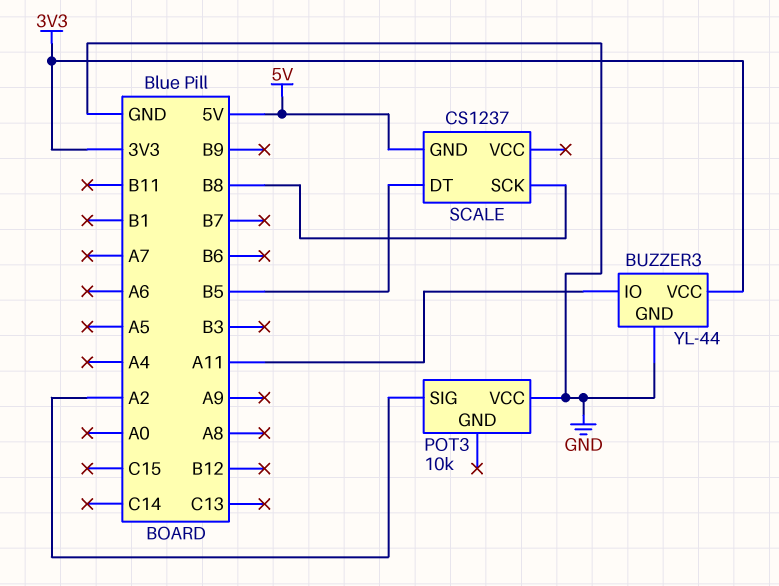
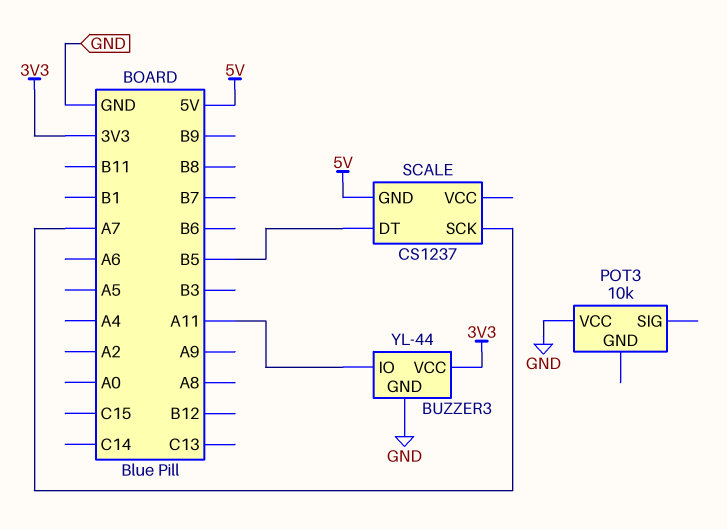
POT3 pin SIG: A2 -> none
SCALE pin SCK: B8 -> A7

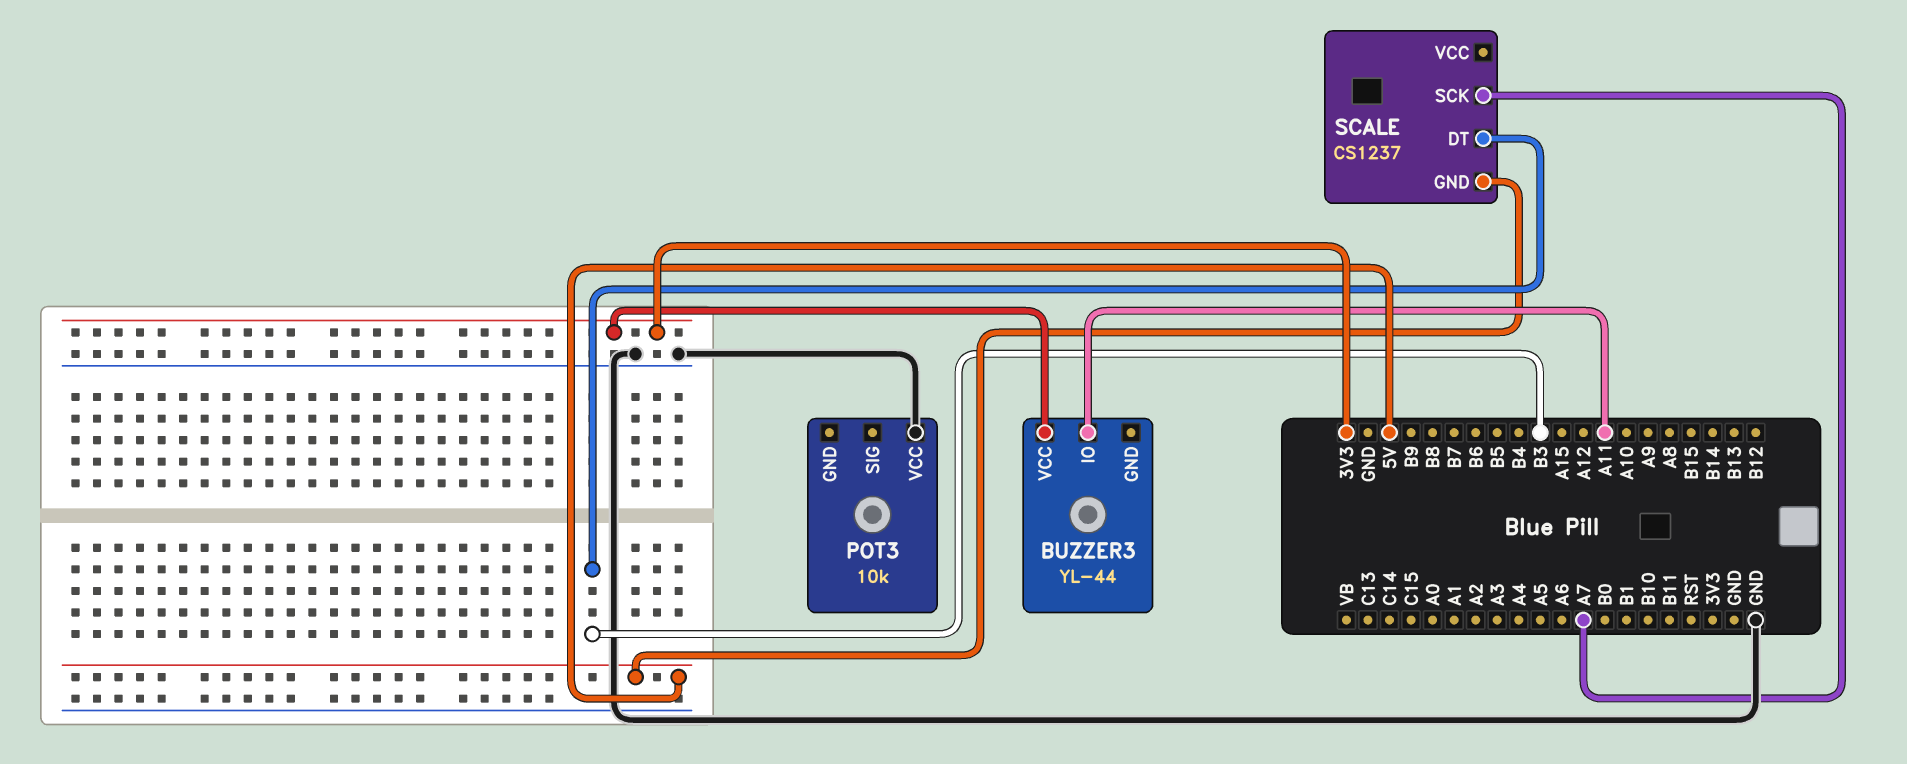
BUZZER3 pin GND: GND -> none
SCALE pin DT: B5 -> B3

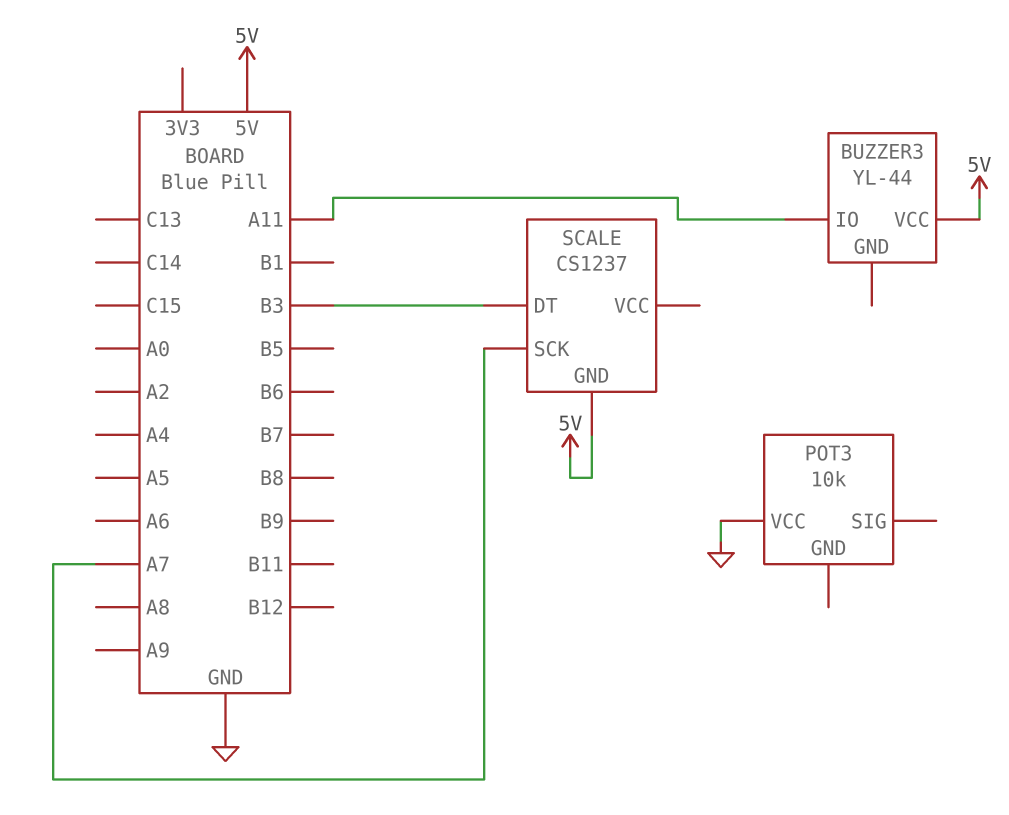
BUZZER3 pin VCC: 3V3 -> 5V

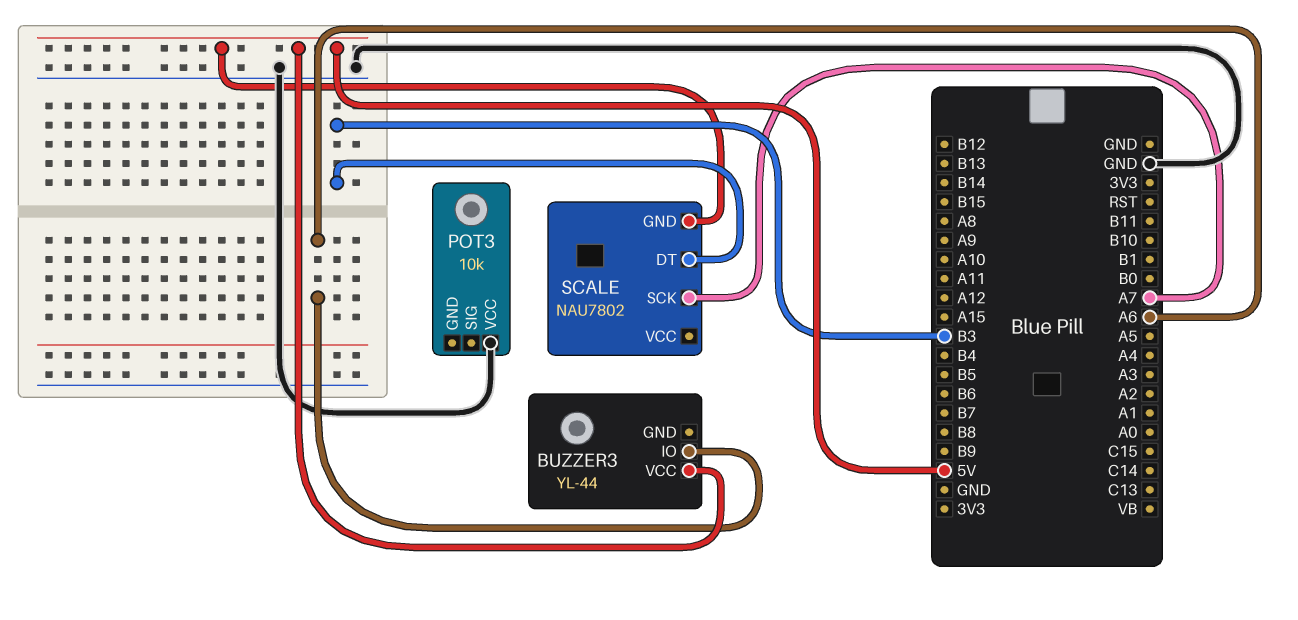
BUZZER3 pin IO: A11 -> A6
SCALE: CS1237 -> NAU7802

